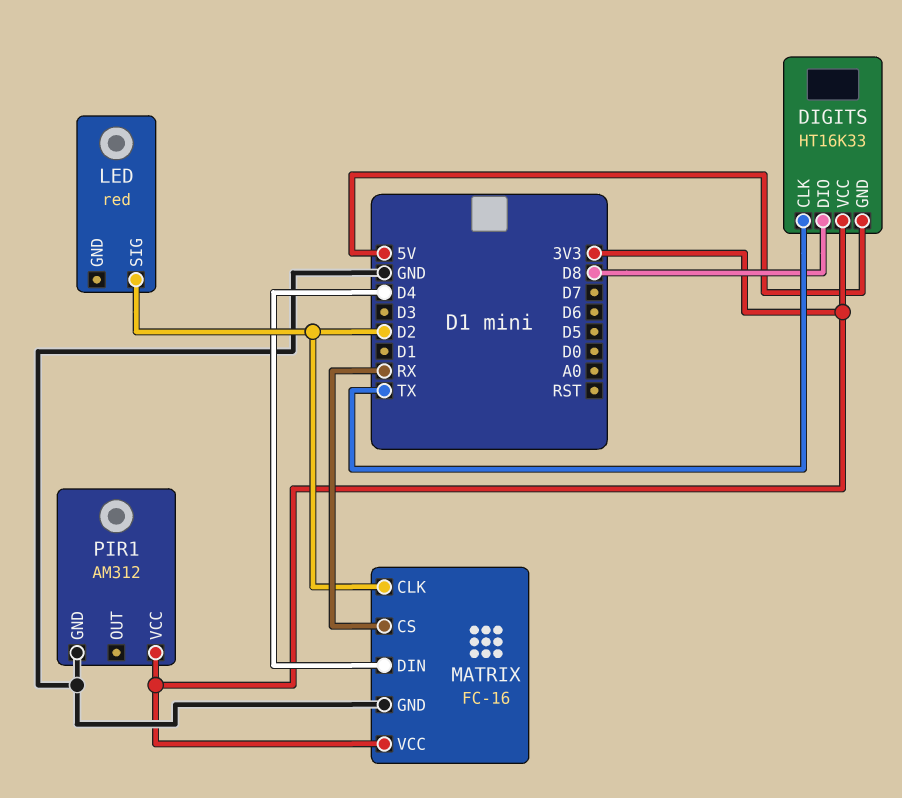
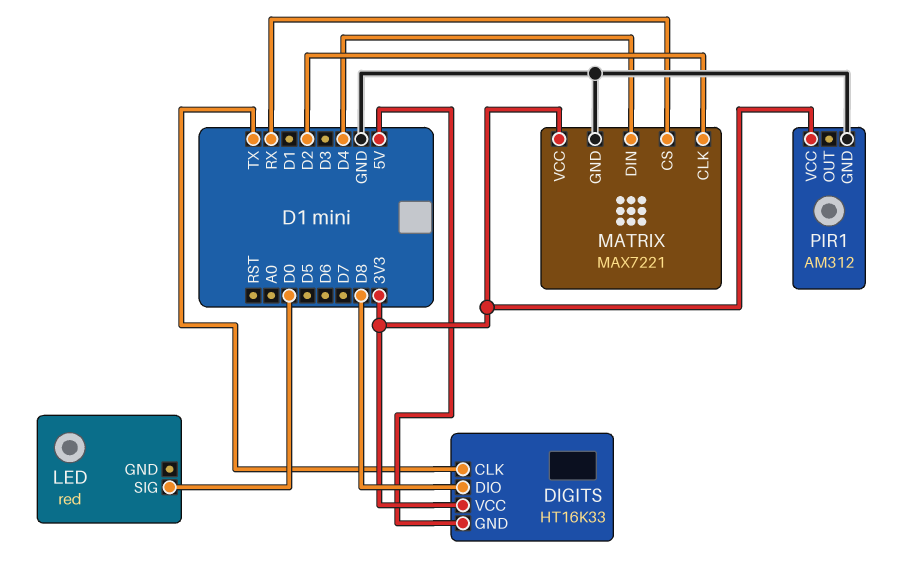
LED pin SIG: D2 -> D0
MATRIX: FC-16 -> MAX7221

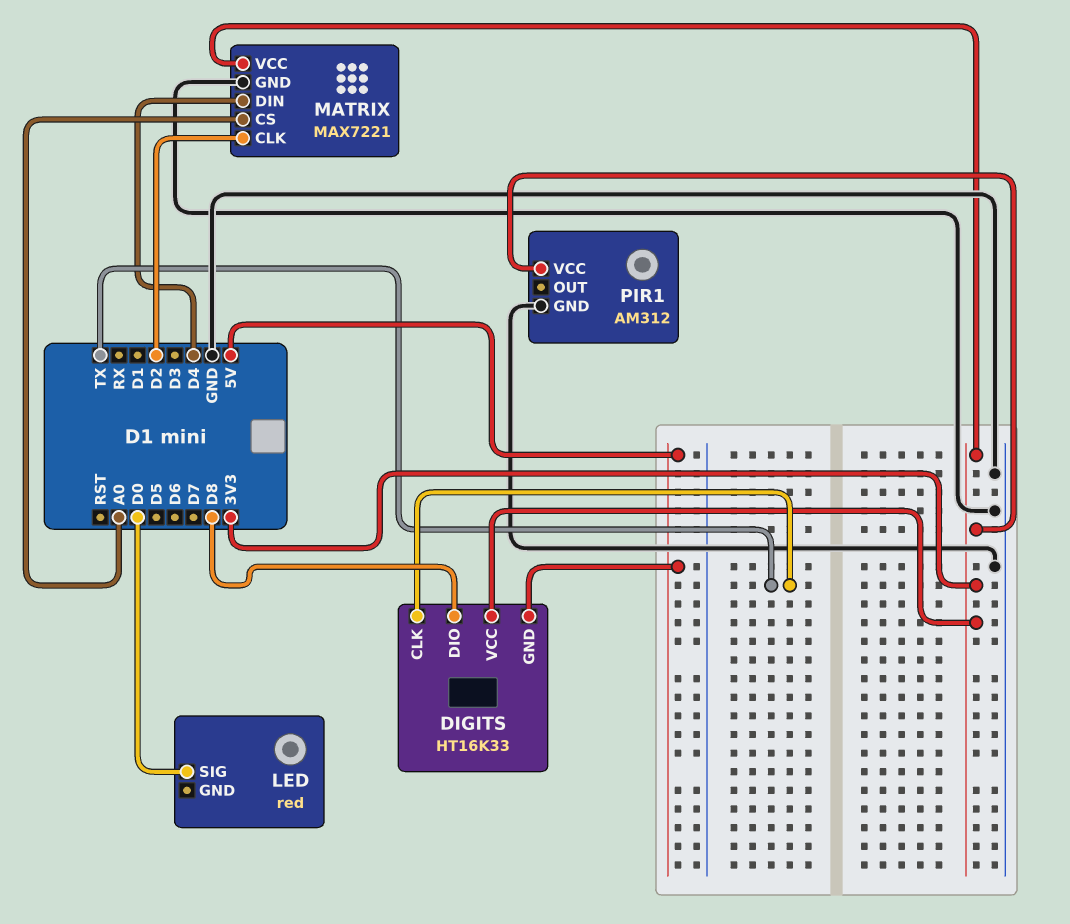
MATRIX pin CS: RX -> A0

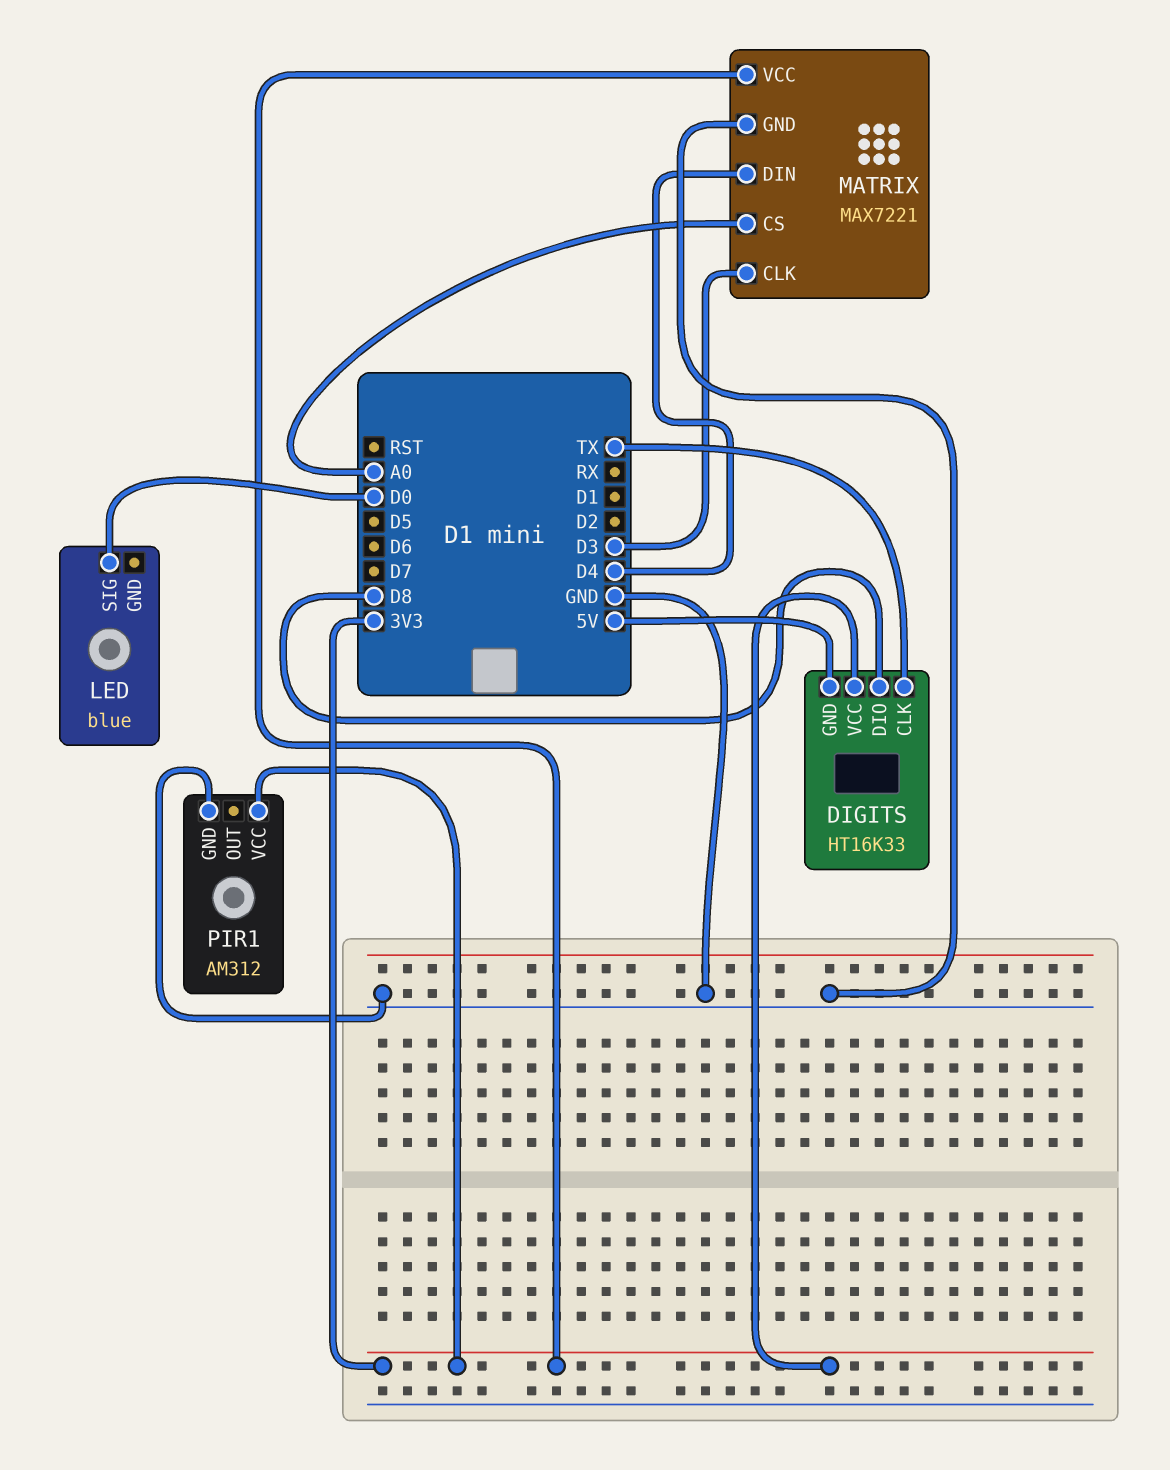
LED: red -> blue
MATRIX pin CLK: D2 -> D3

